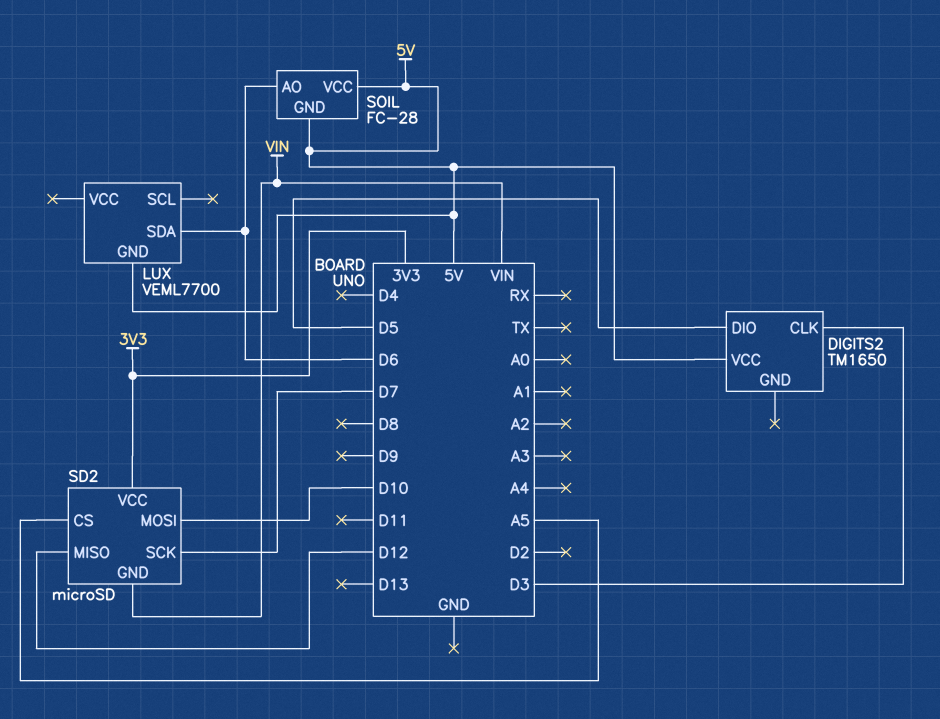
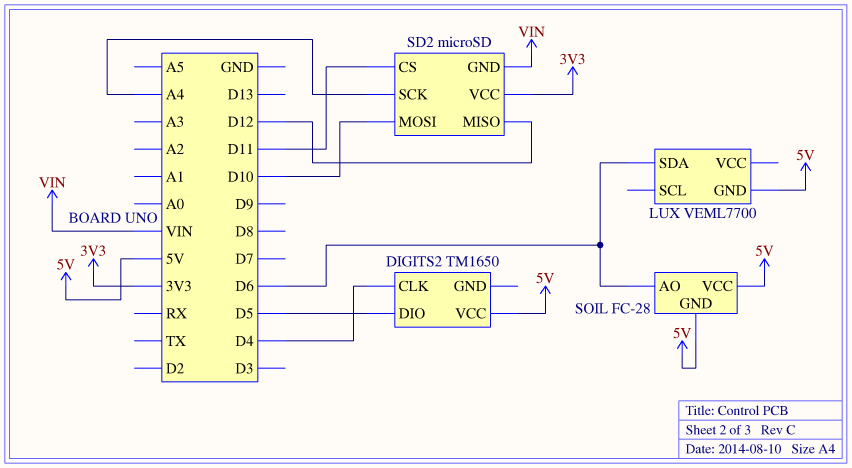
DIGITS2 pin CLK: D3 -> D4
SD2 pin CS: A5 -> D11
SD2 pin SCK: D7 -> A4

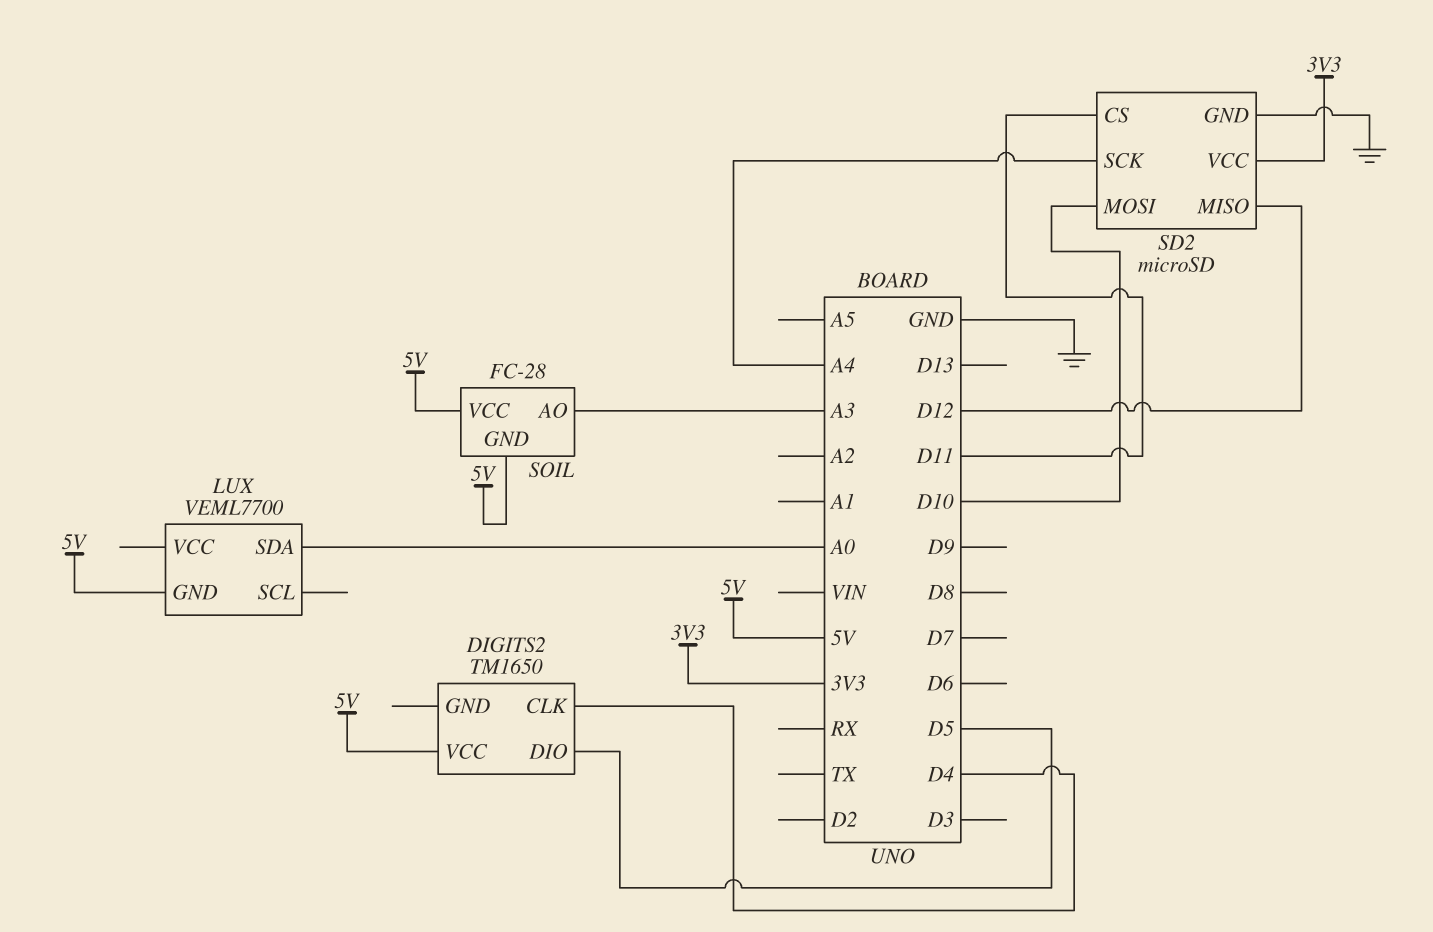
LUX pin SDA: D6 -> A0
SD2 pin GND: VIN -> GND
SOIL pin AO: D6 -> A3

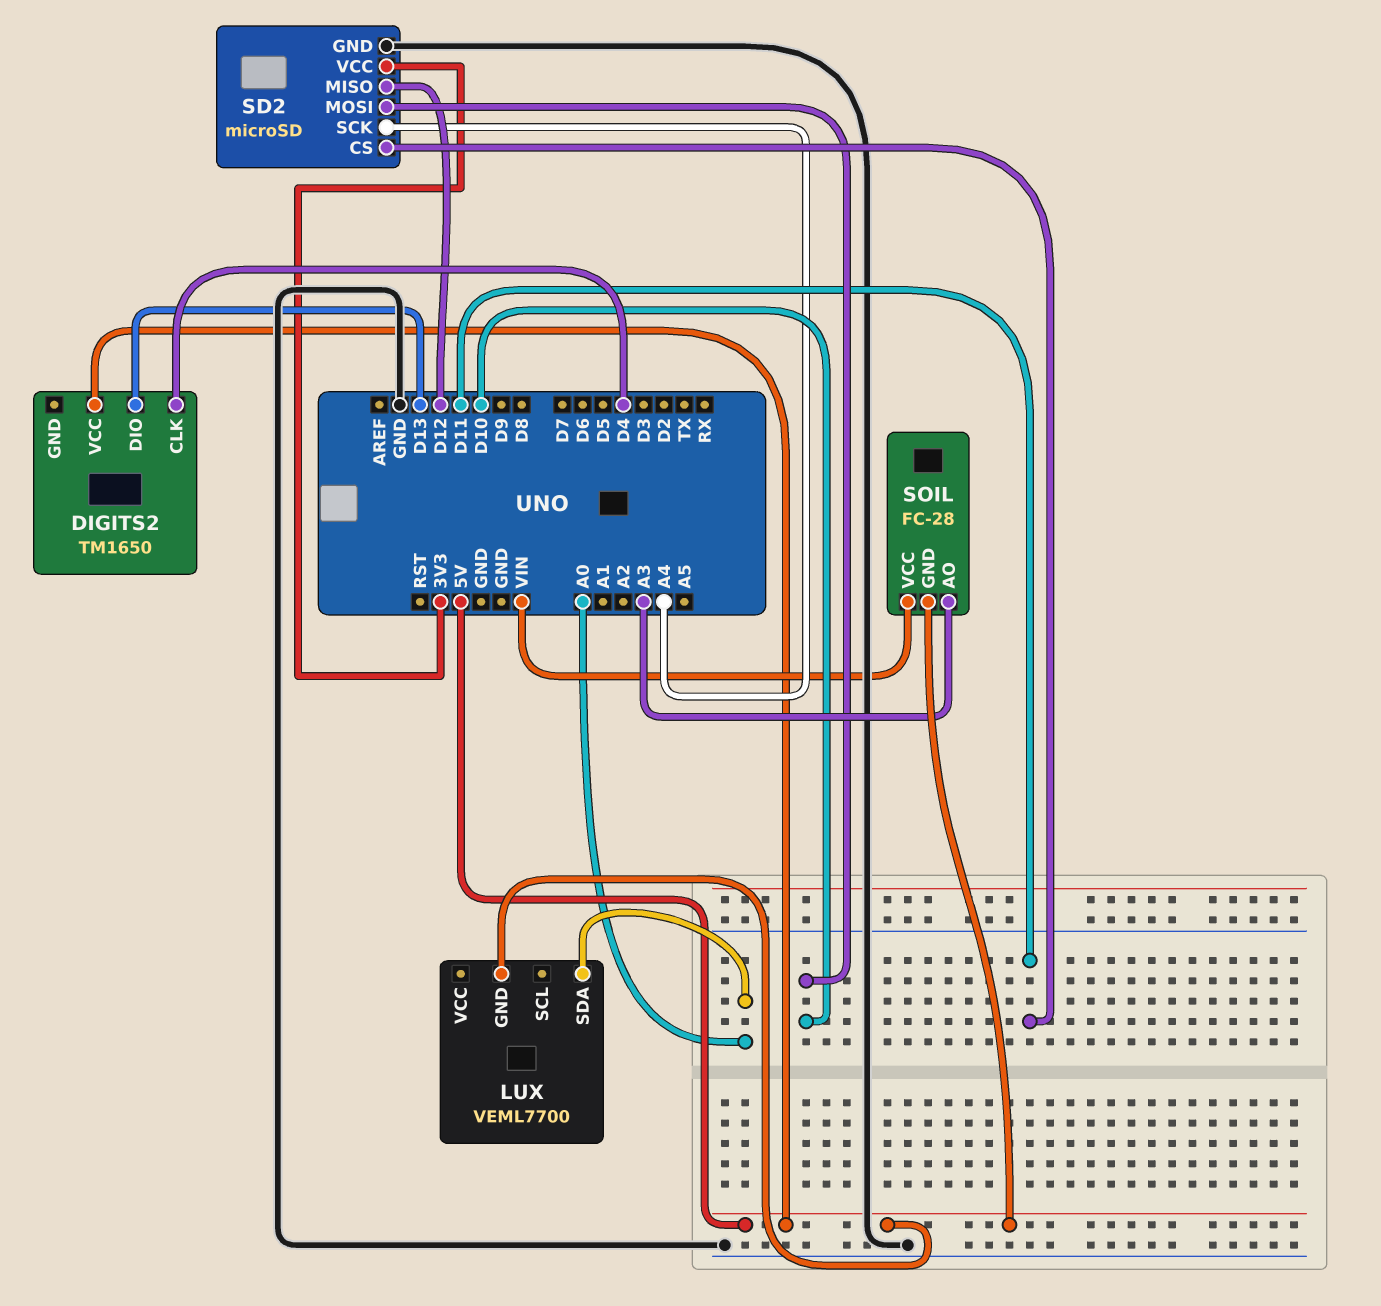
DIGITS2 pin DIO: D5 -> D13
SOIL pin VCC: 5V -> VIN

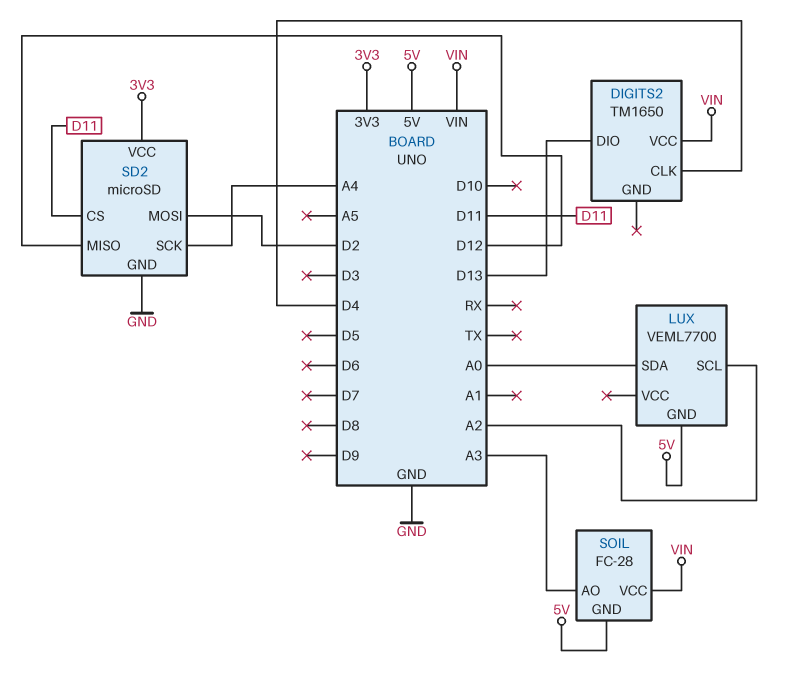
DIGITS2 pin VCC: 5V -> VIN
LUX pin SCL: none -> A2
SD2 pin MOSI: D10 -> D2

